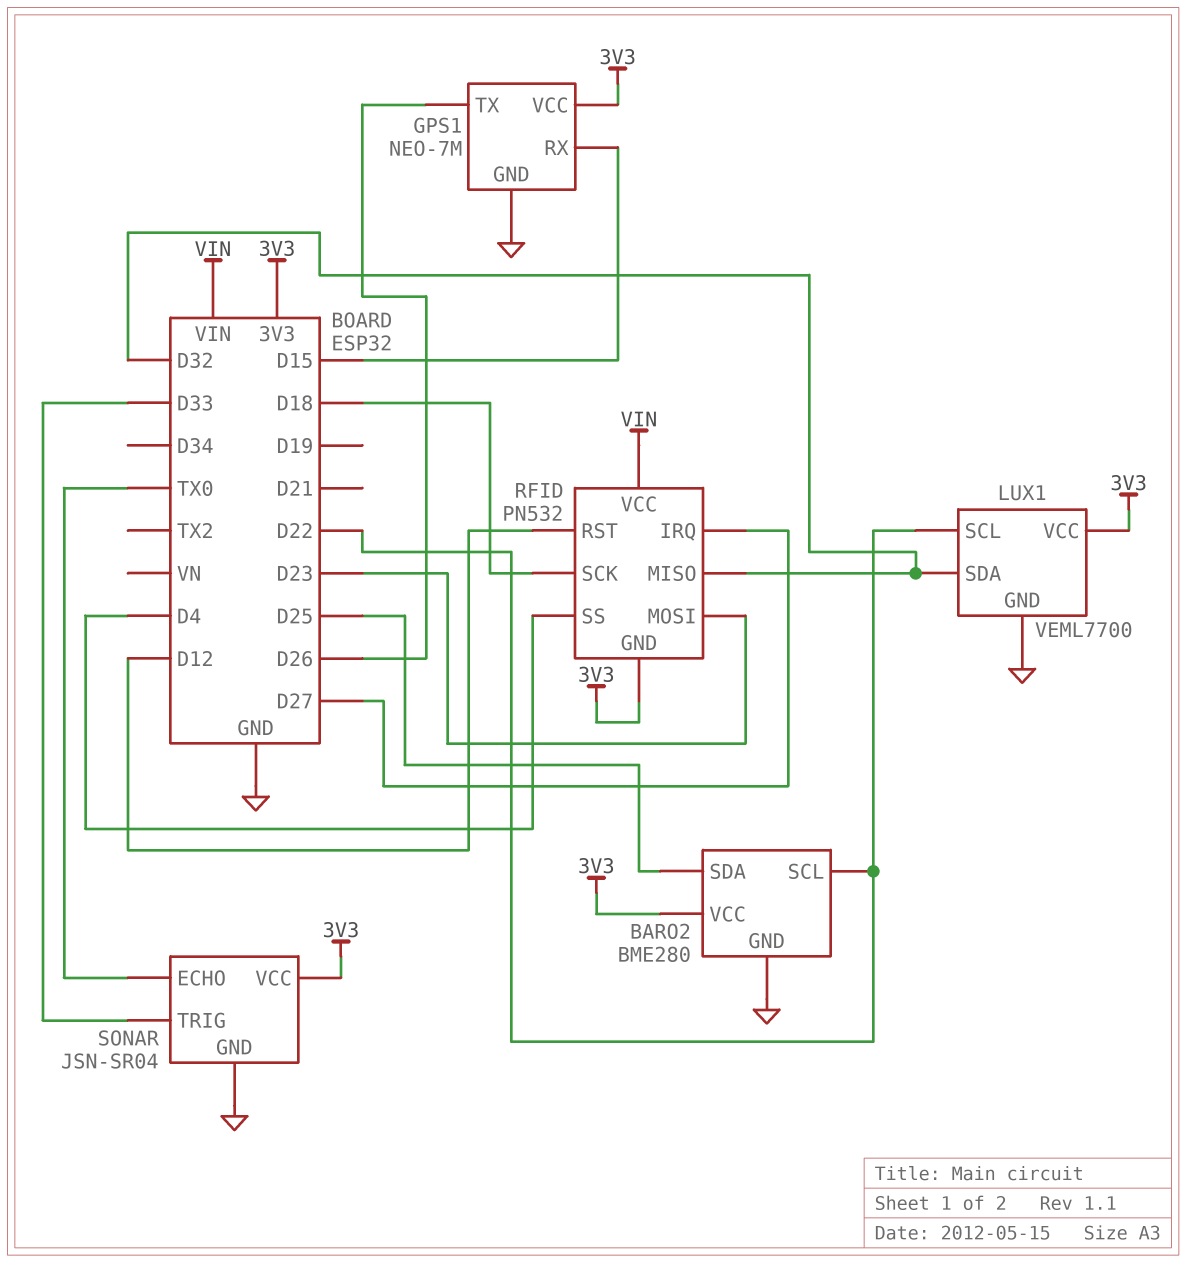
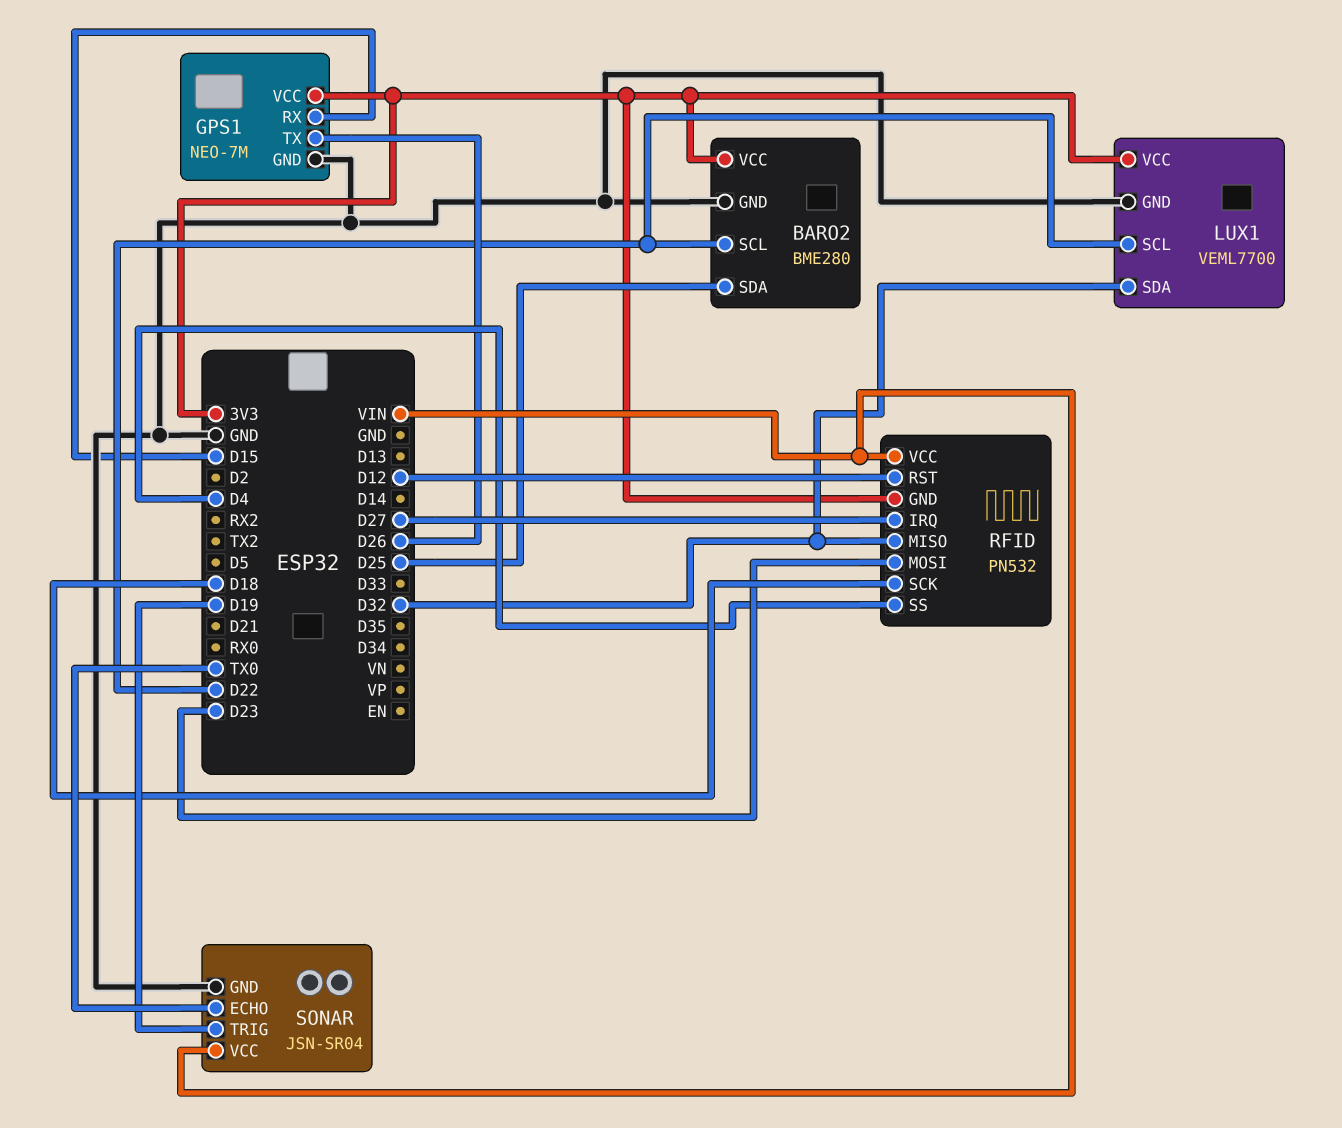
SONAR pin TRIG: D33 -> D19
SONAR pin VCC: 3V3 -> VIN

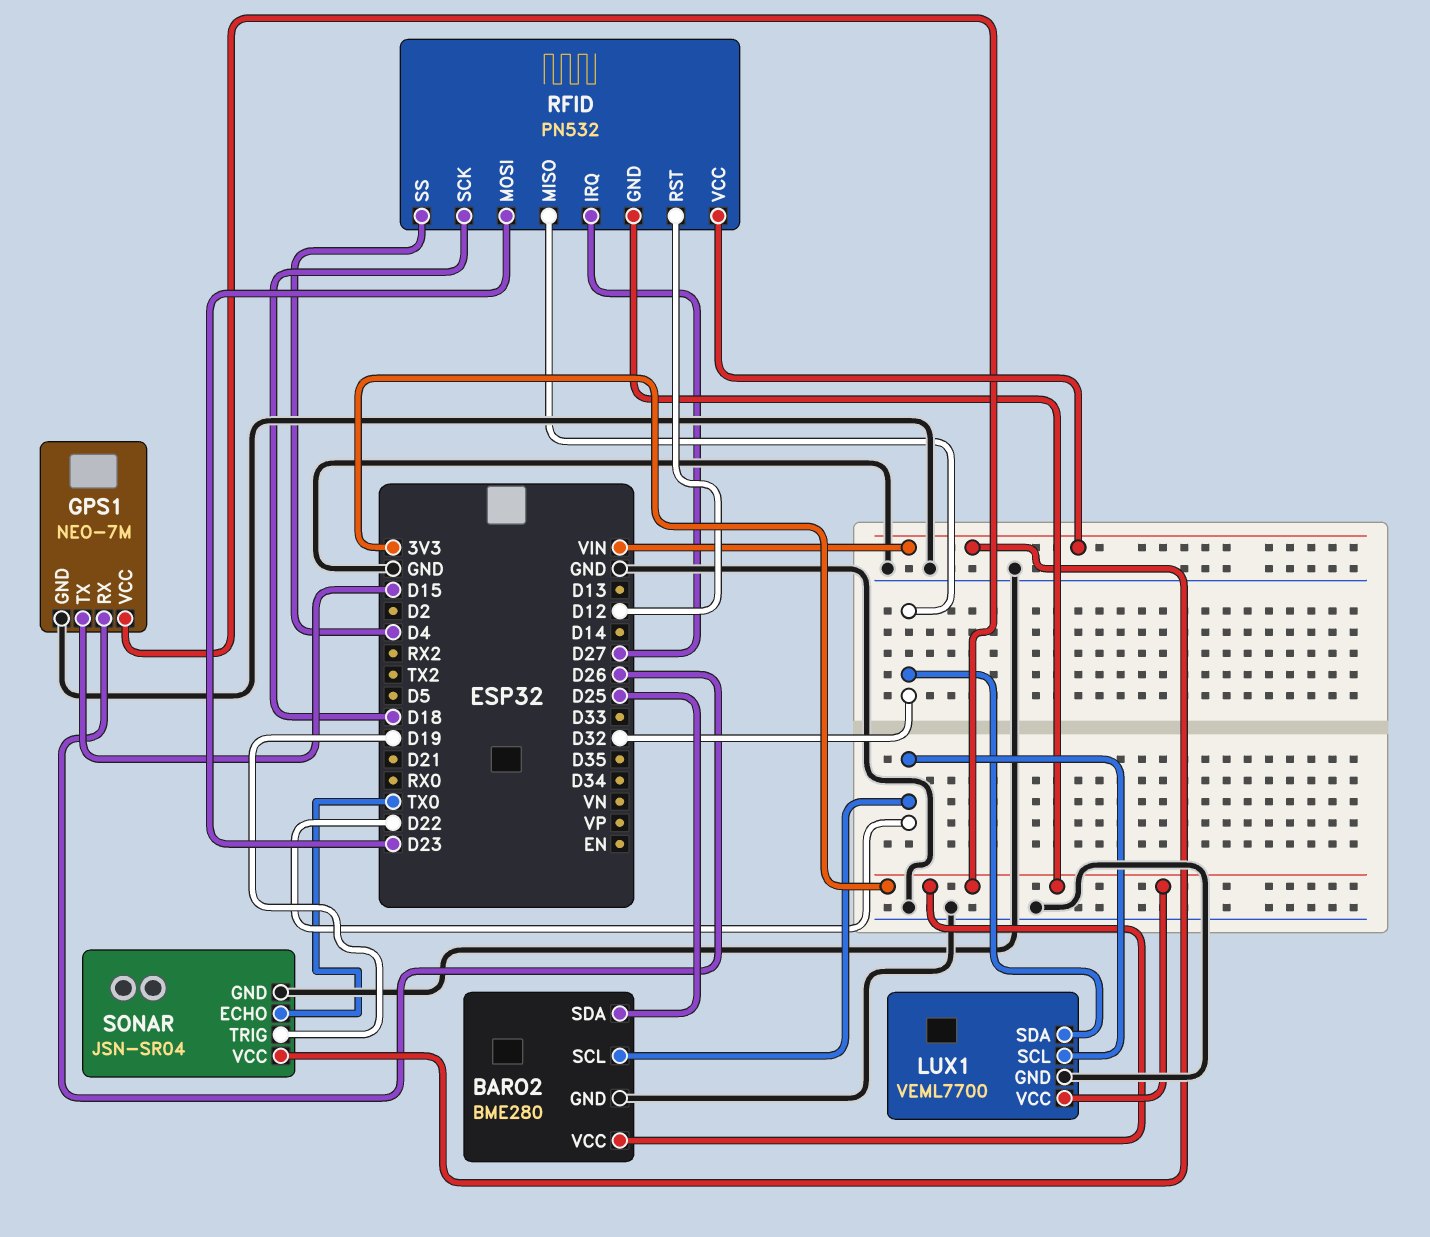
GPS1 pin RX: D15 -> D26
GPS1 pin TX: D26 -> D15

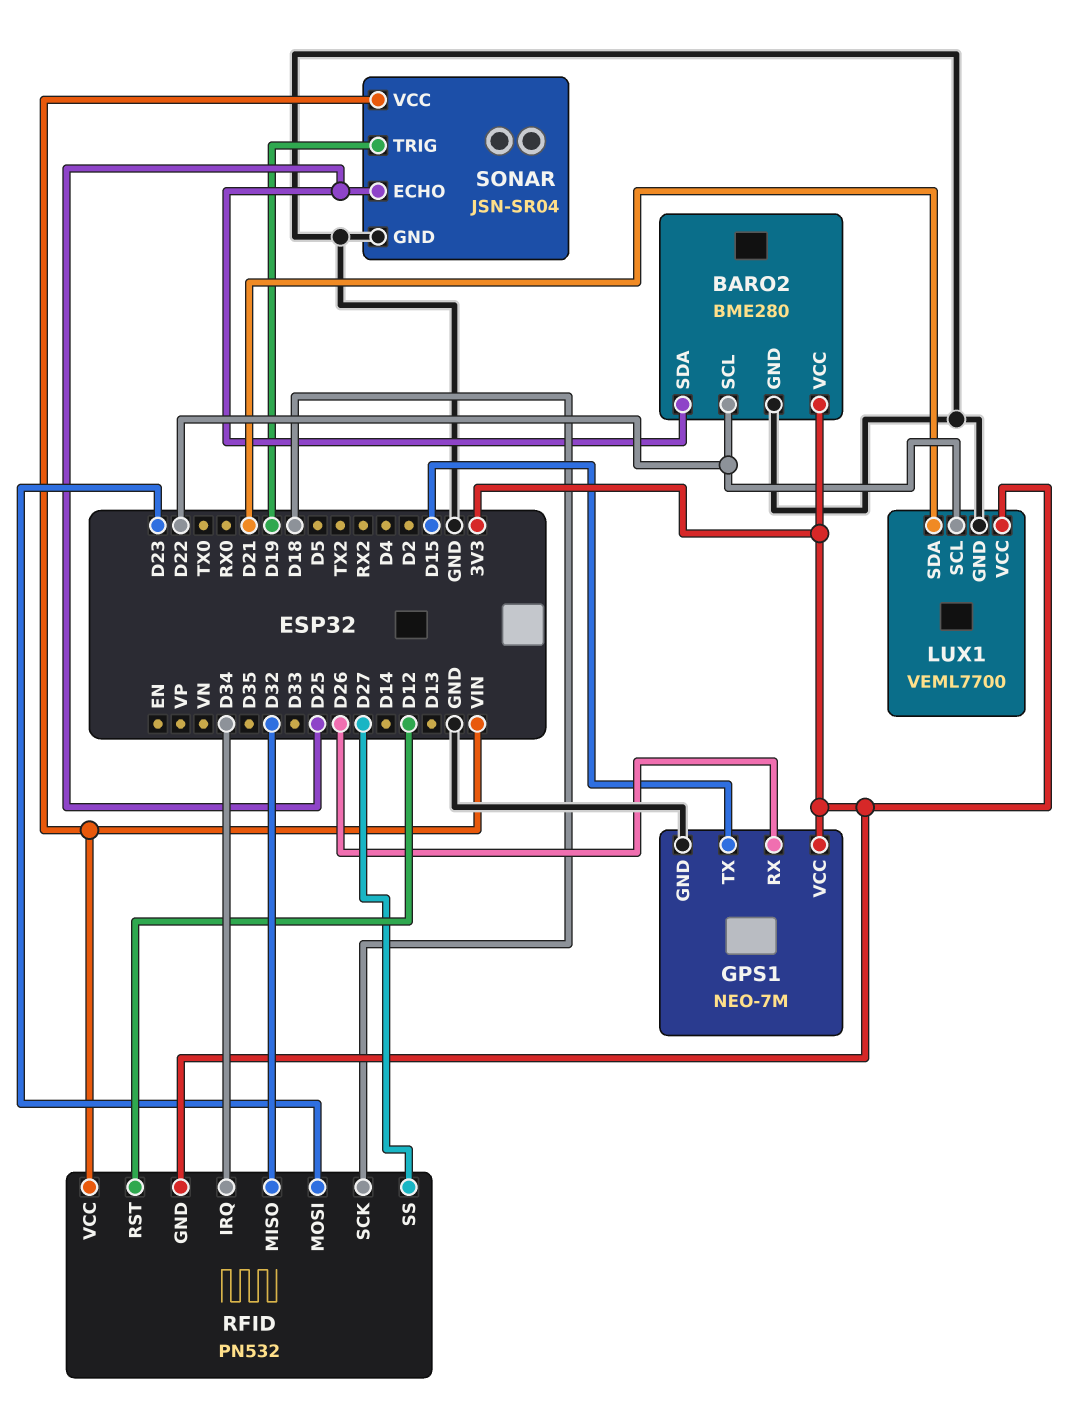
LUX1 pin SDA: D32 -> D21
RFID pin IRQ: D27 -> D34
RFID pin SS: D4 -> D27
SONAR pin ECHO: TX0 -> D25

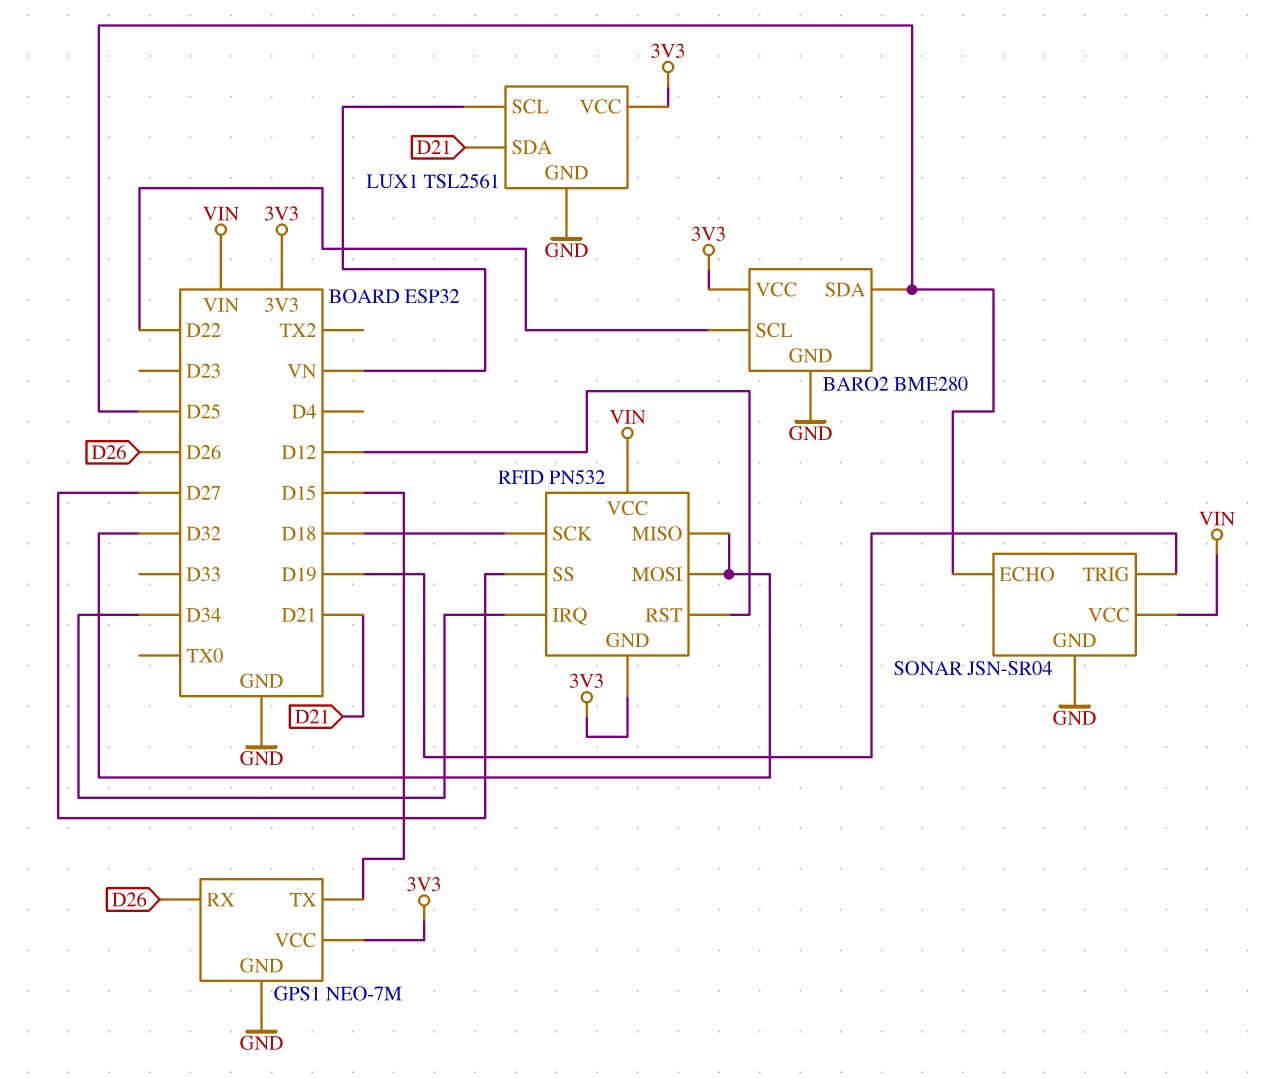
LUX1: VEML7700 -> TSL2561
LUX1 pin SCL: D22 -> VN
RFID pin MOSI: D23 -> D32

